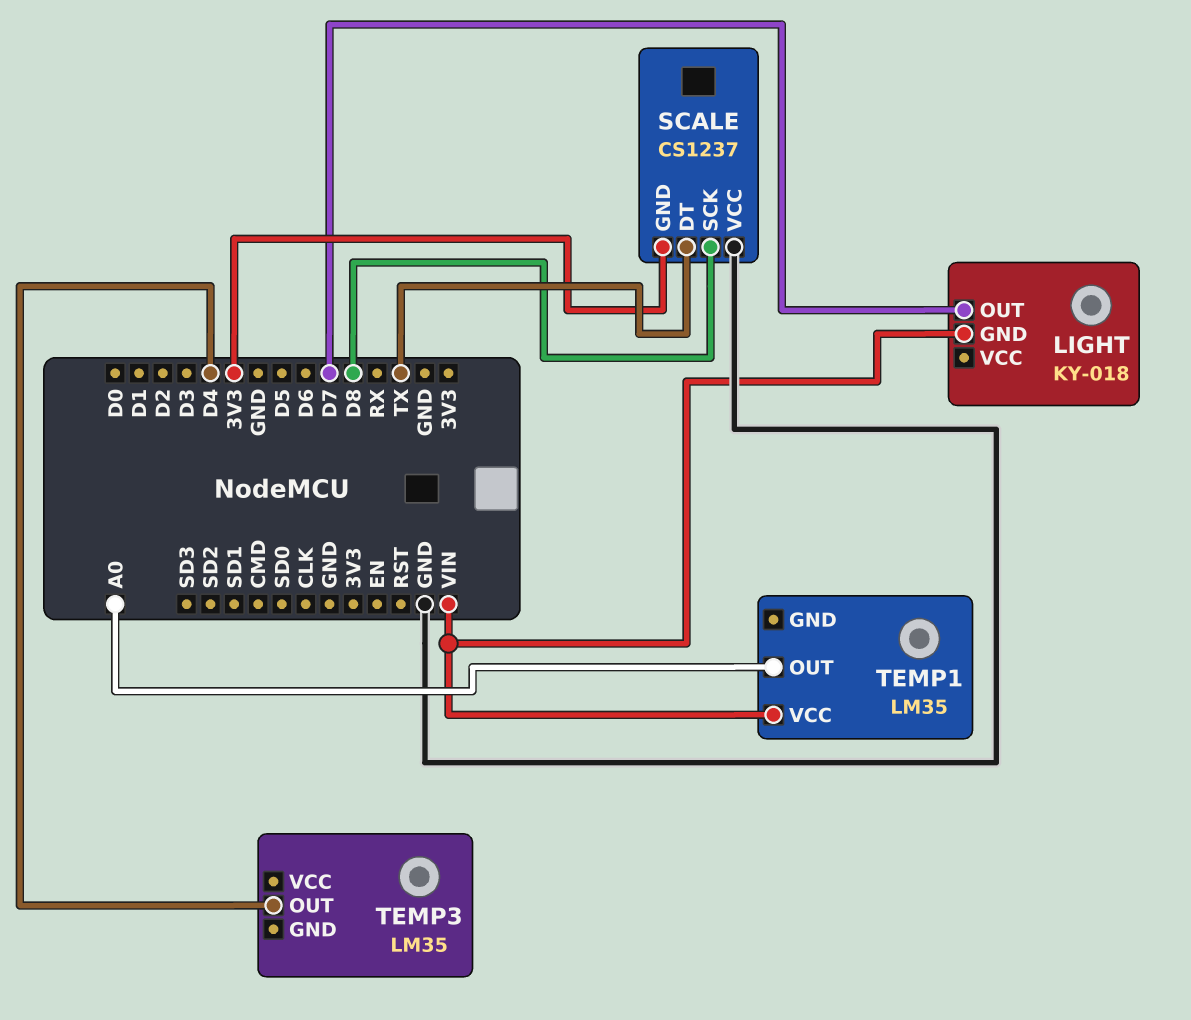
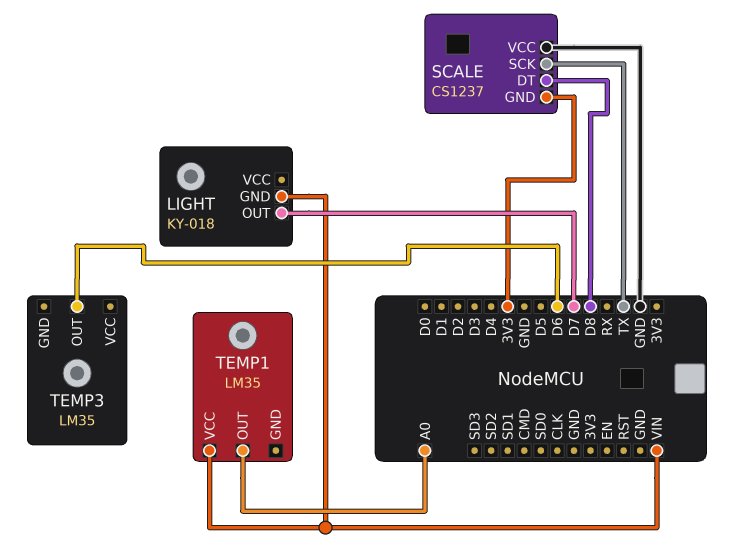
SCALE pin DT: TX -> D8
SCALE pin SCK: D8 -> TX
TEMP3 pin OUT: D4 -> D6

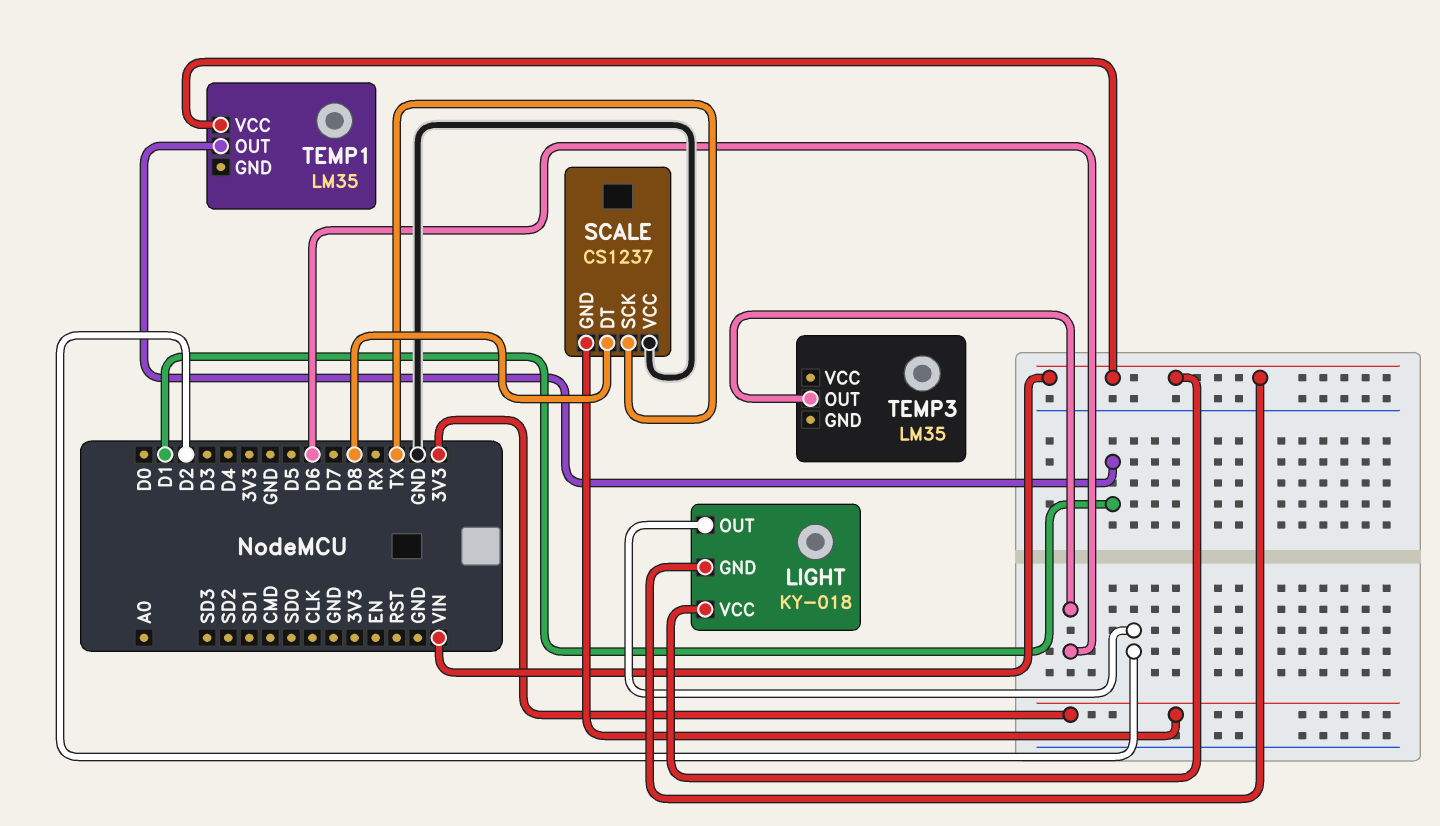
LIGHT pin OUT: D7 -> D2
LIGHT pin VCC: none -> VIN
TEMP1 pin OUT: A0 -> D1

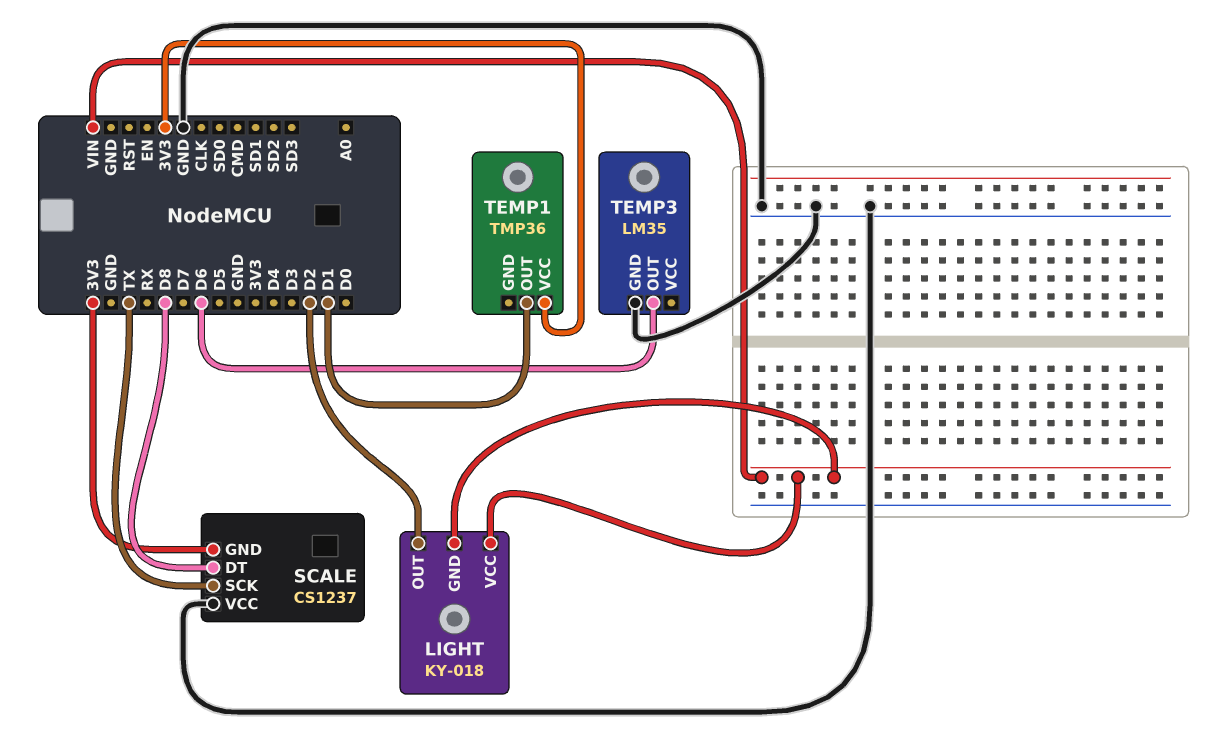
TEMP1: LM35 -> TMP36
TEMP1 pin VCC: VIN -> 3V3
TEMP3 pin GND: none -> GND

